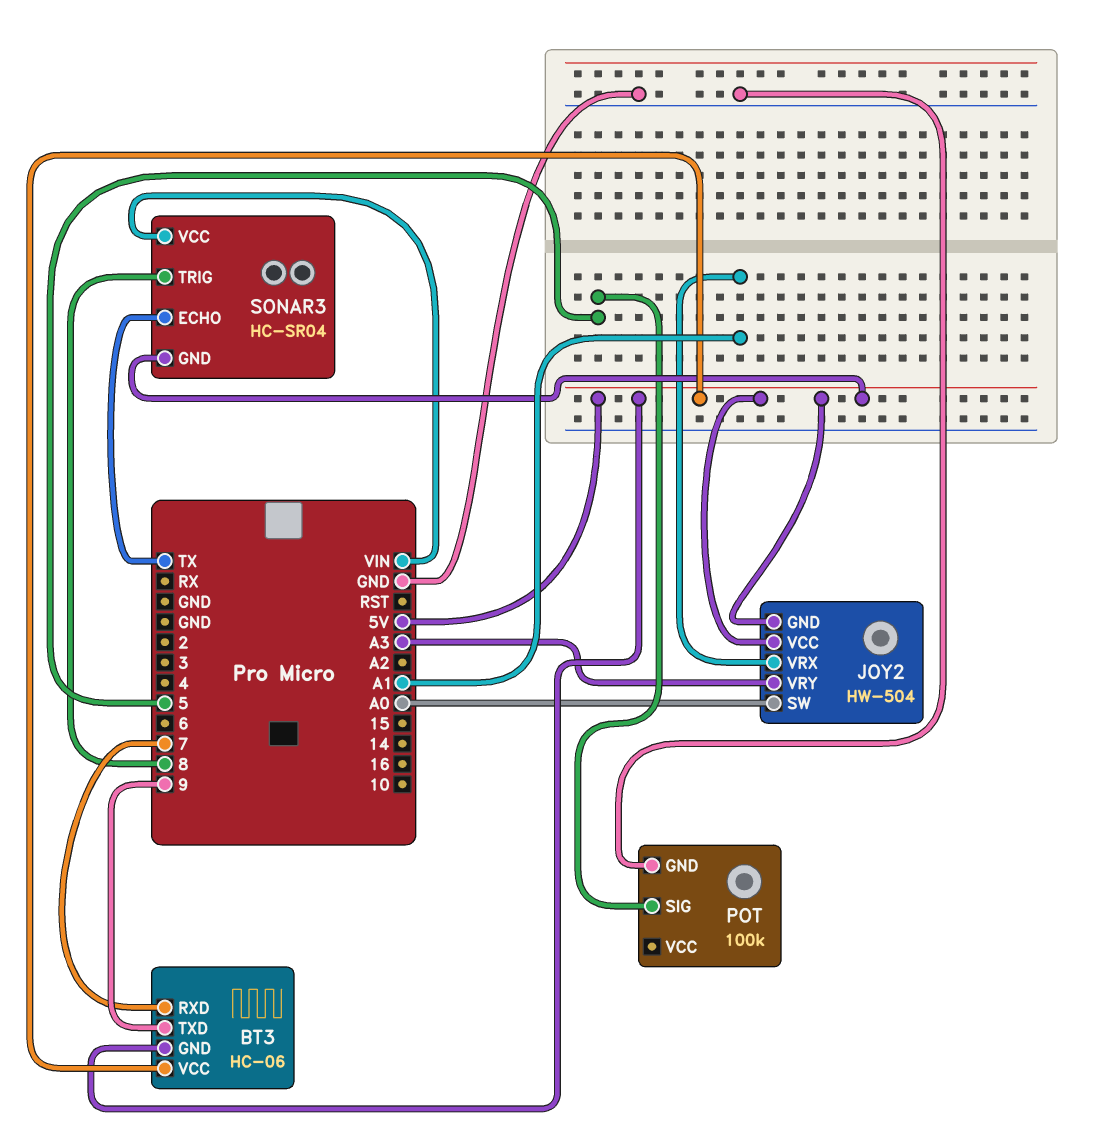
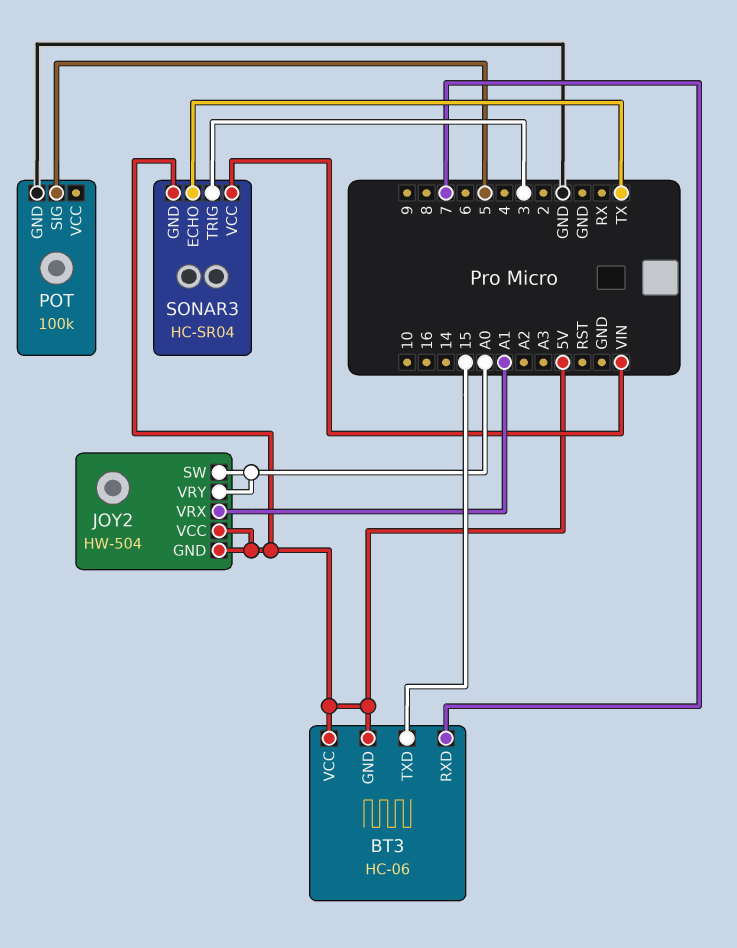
BT3 pin TXD: 9 -> 15
JOY2 pin VRY: A3 -> A0
SONAR3 pin TRIG: 8 -> 3

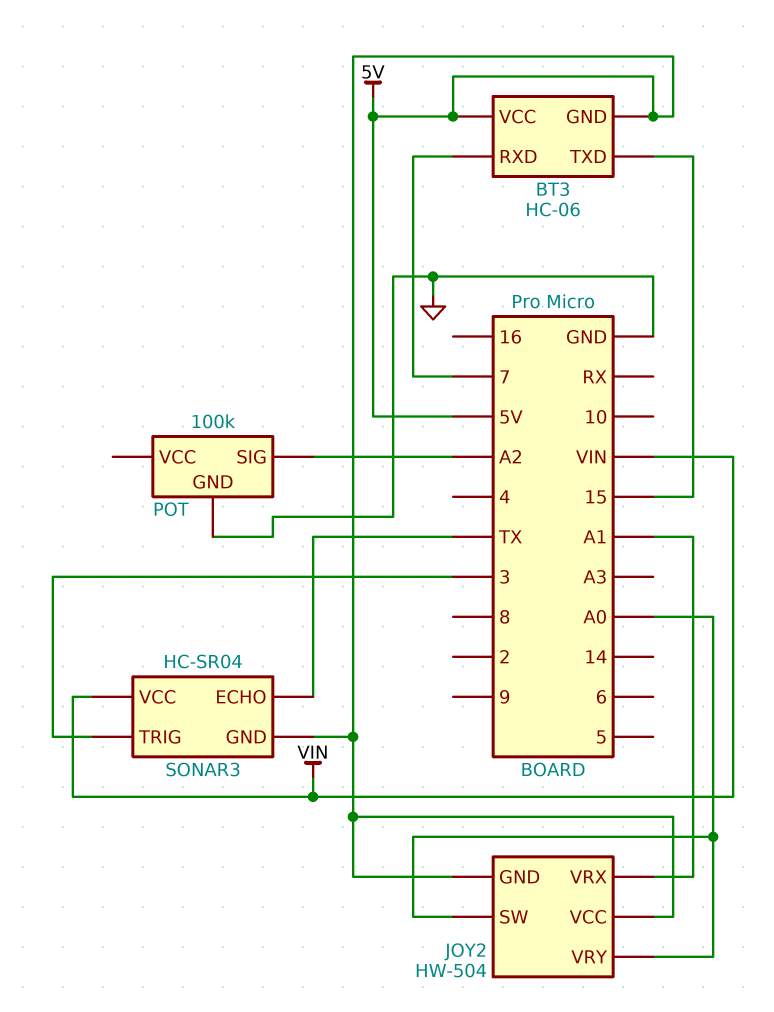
POT pin SIG: 5 -> A2

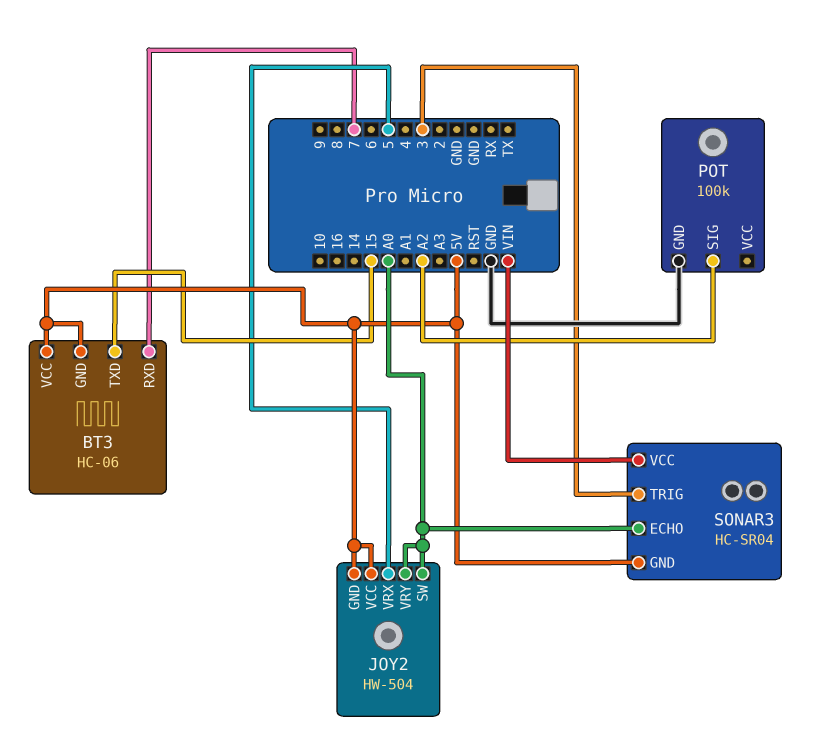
JOY2 pin VRX: A1 -> 5
SONAR3 pin ECHO: TX -> A0

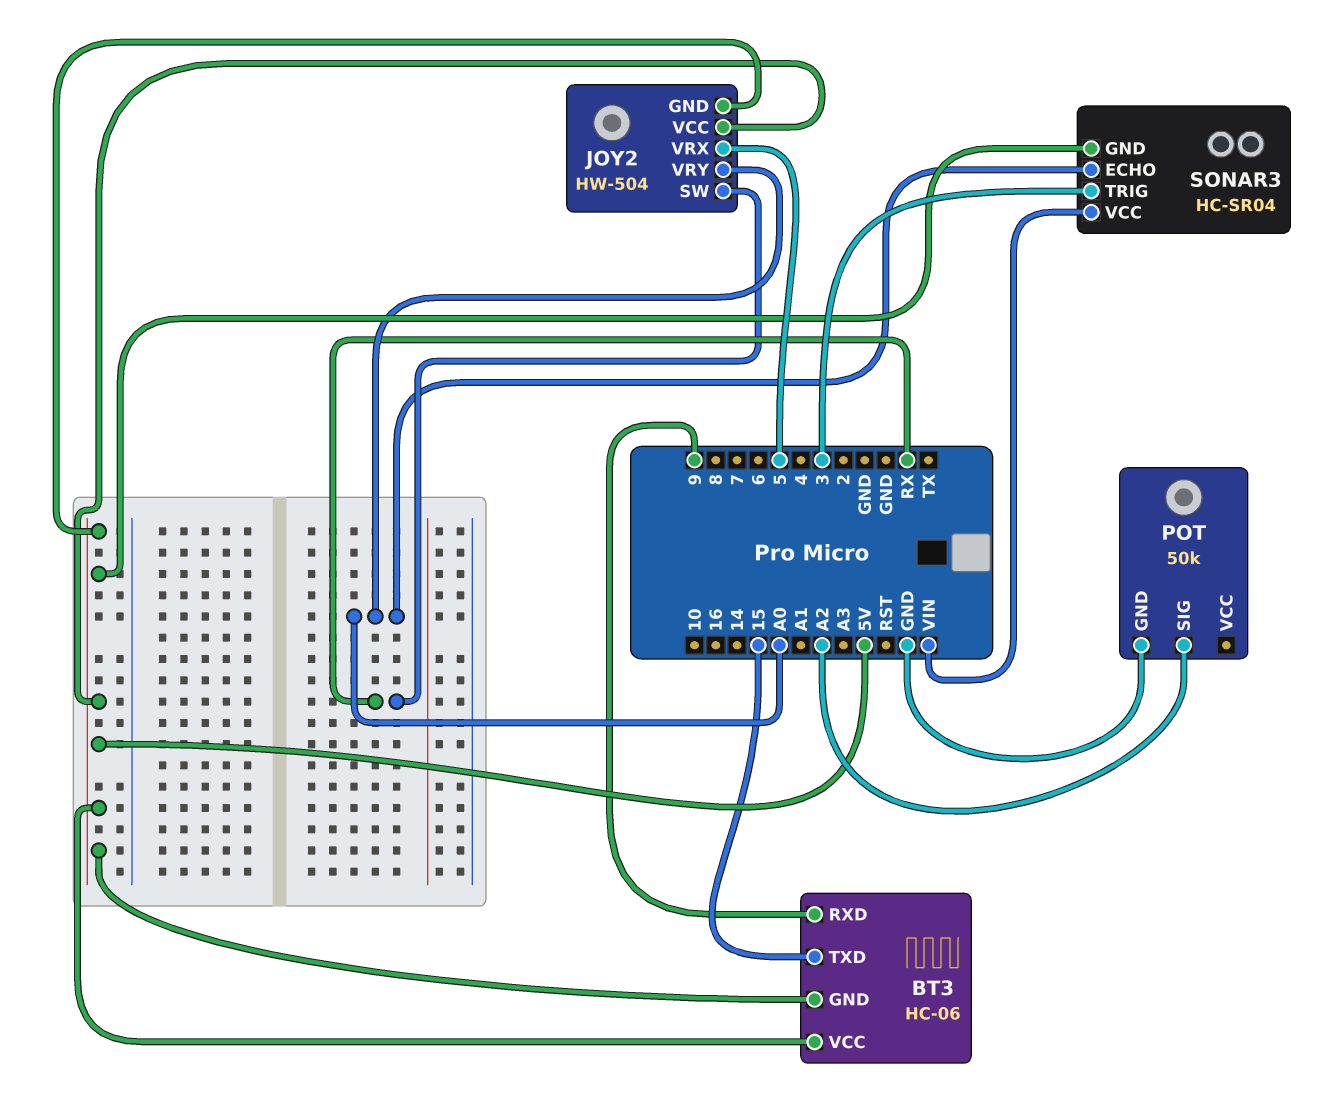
BT3 pin RXD: 7 -> 9
JOY2 pin SW: A0 -> RX
POT: 100k -> 50k

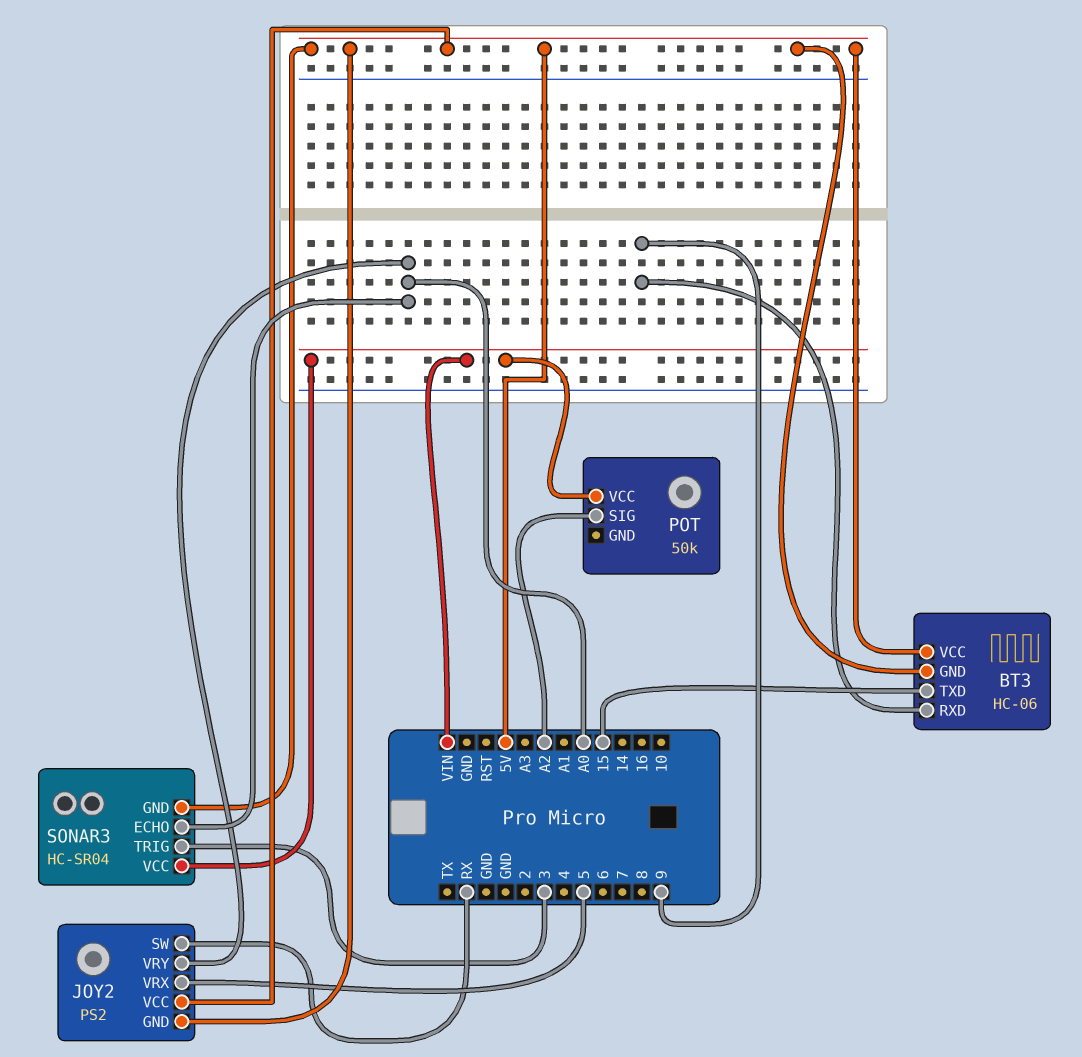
JOY2: HW-504 -> PS2
POT pin GND: GND -> none
POT pin VCC: none -> VIN

